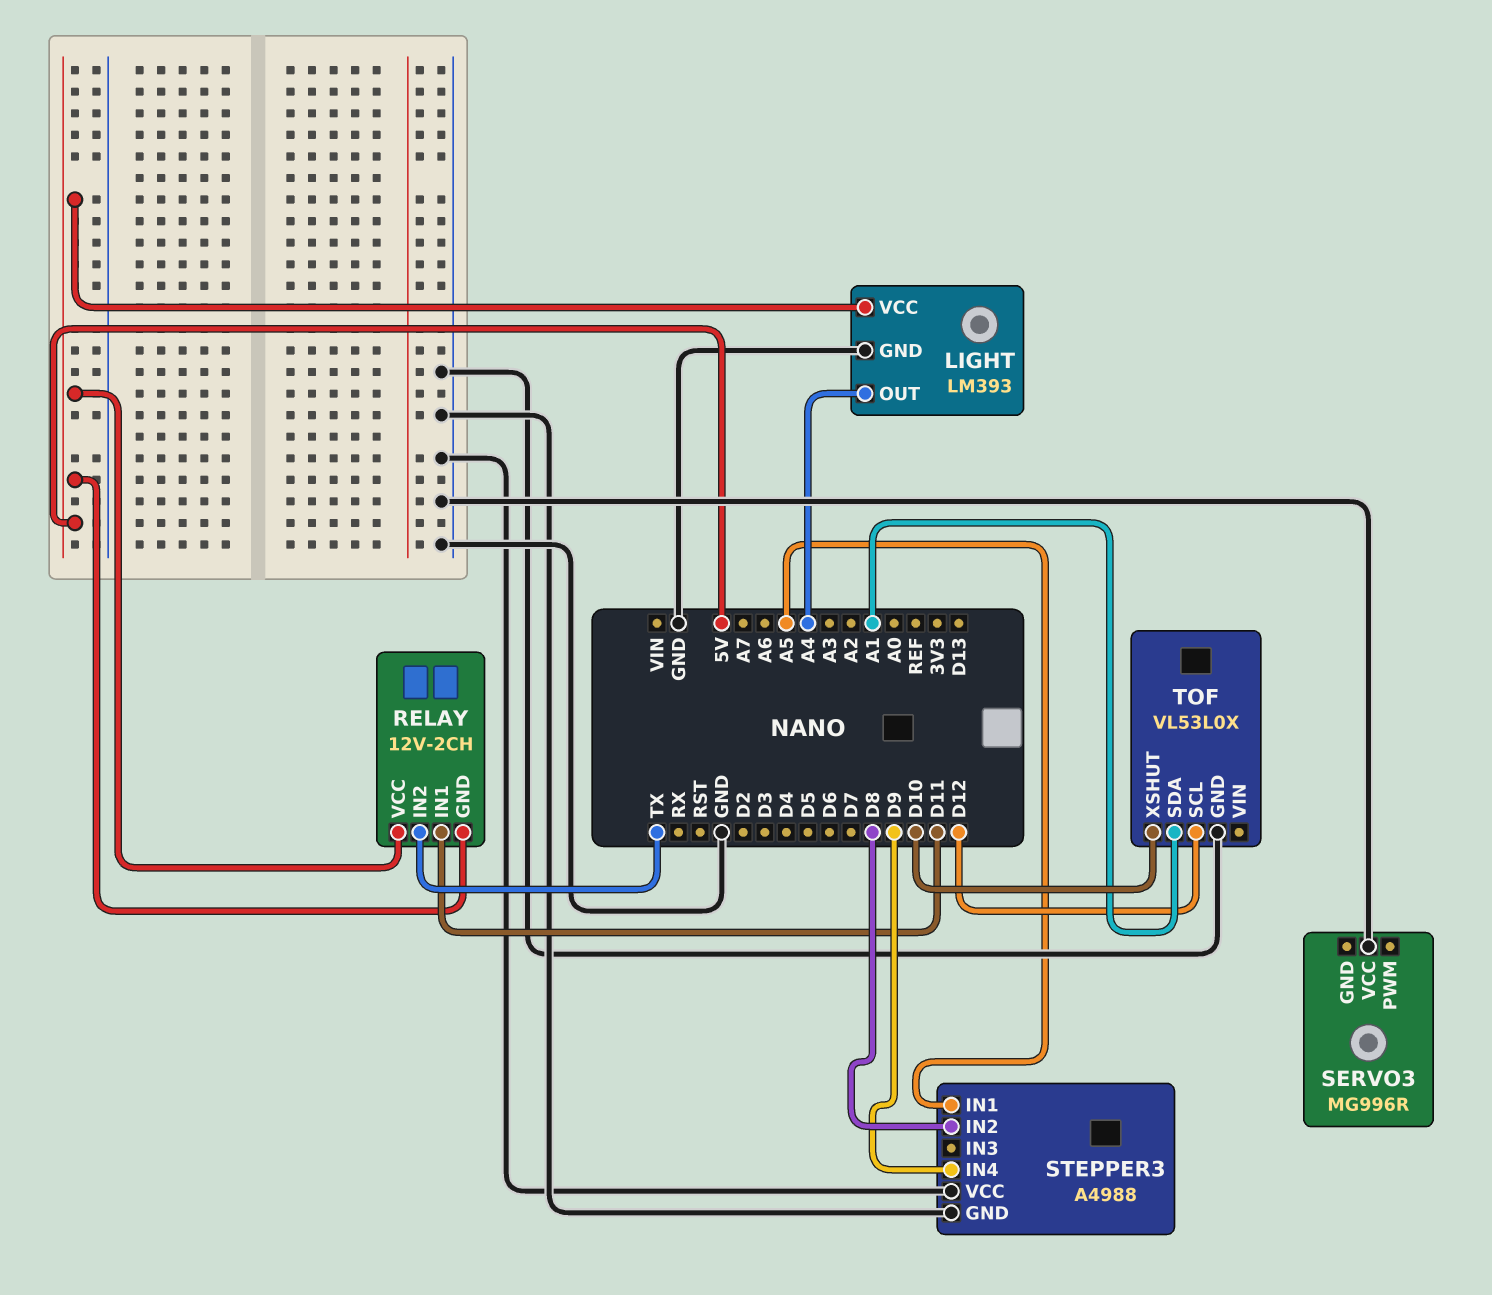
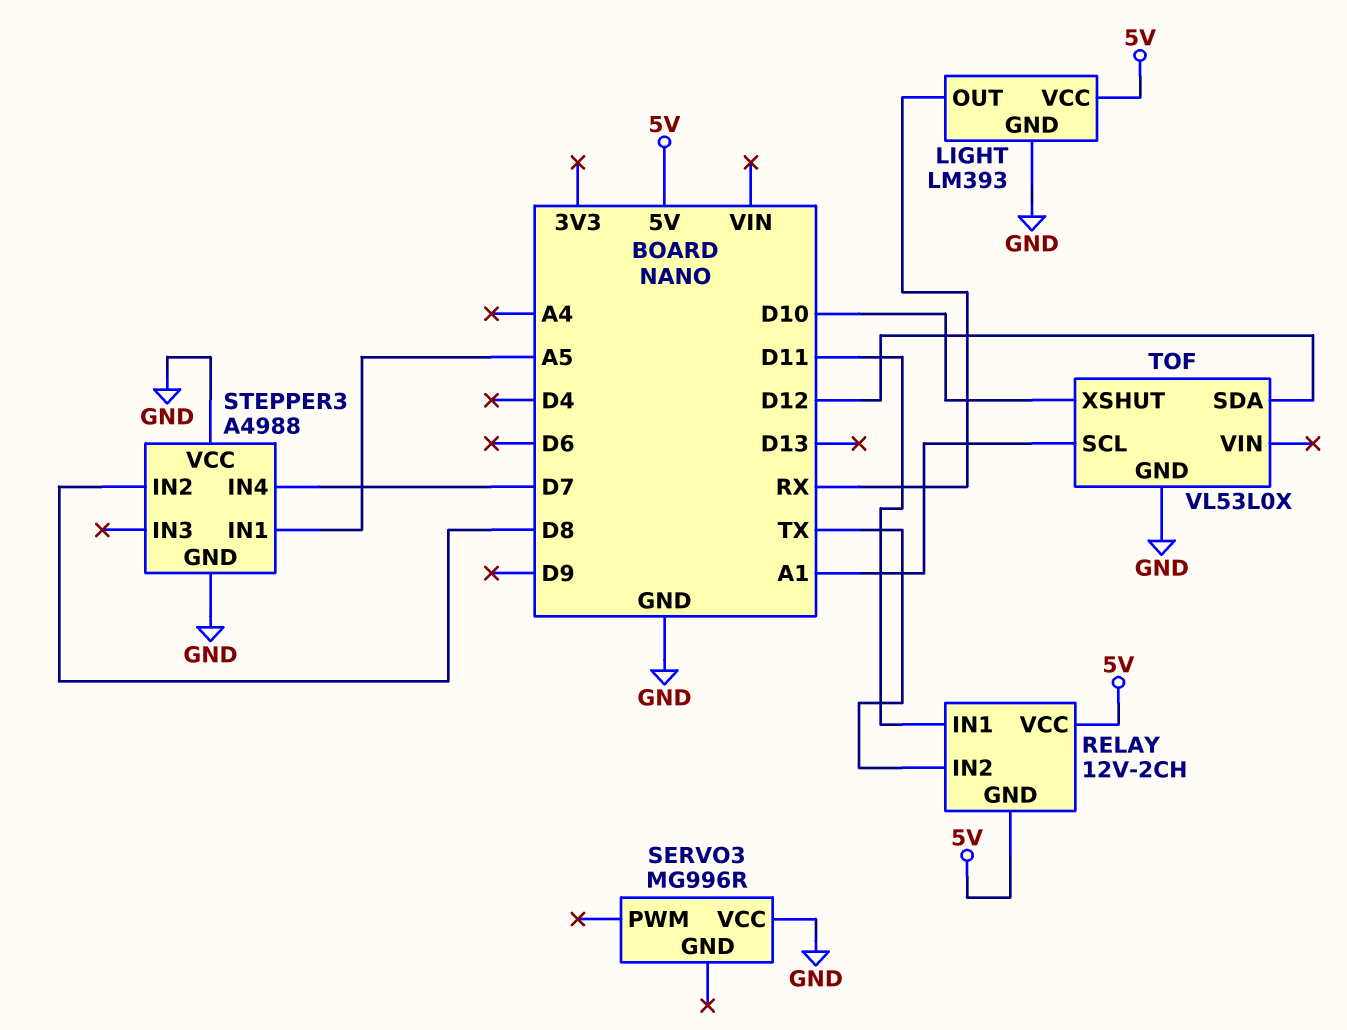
LIGHT pin OUT: A4 -> RX
STEPPER3 pin IN4: D9 -> D7
TOF pin SCL: D12 -> A1
TOF pin SDA: A1 -> D12

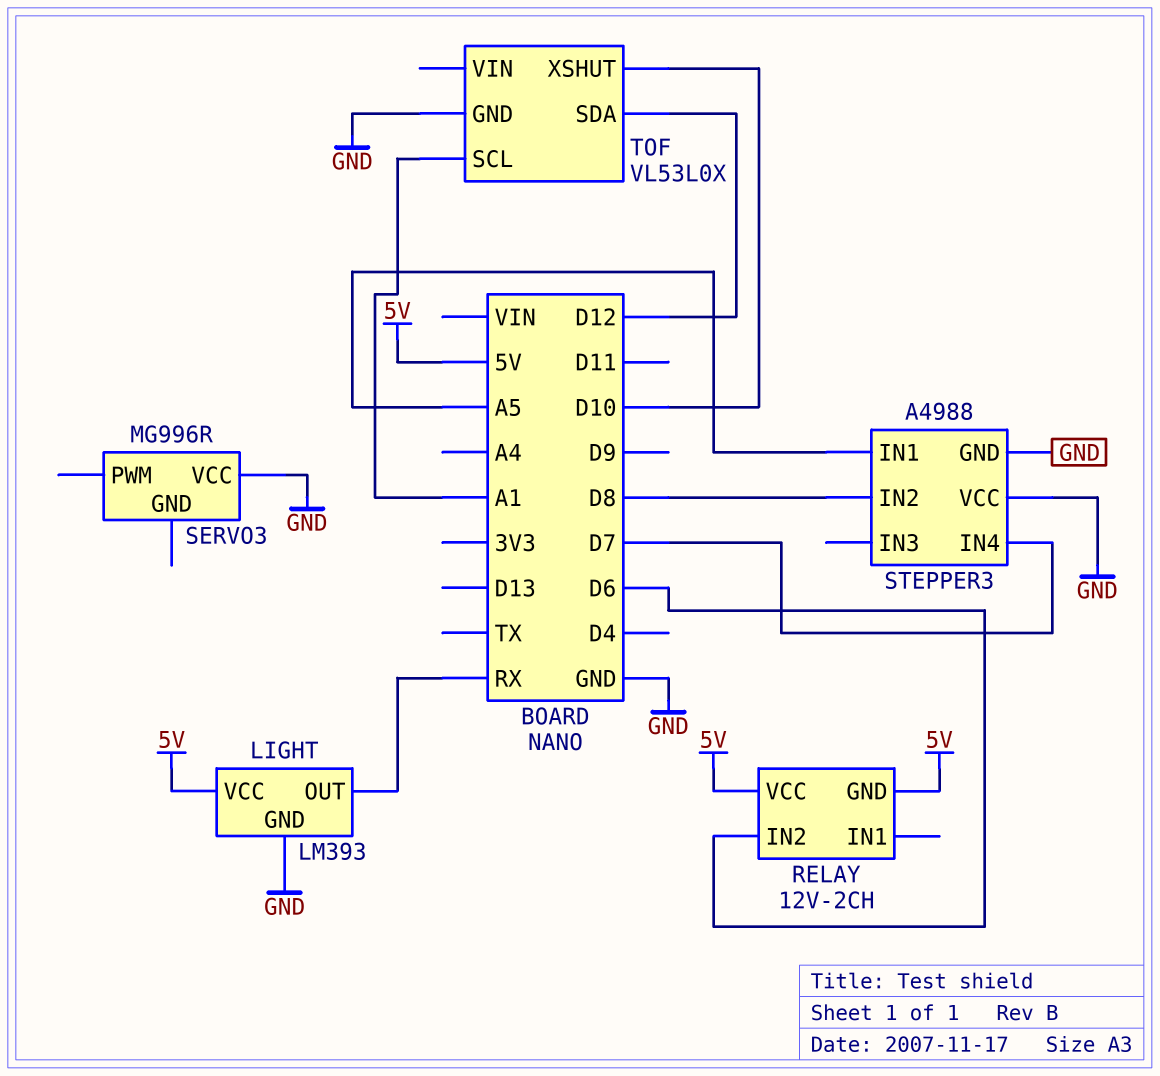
RELAY pin IN1: D11 -> none
RELAY pin IN2: TX -> D6

